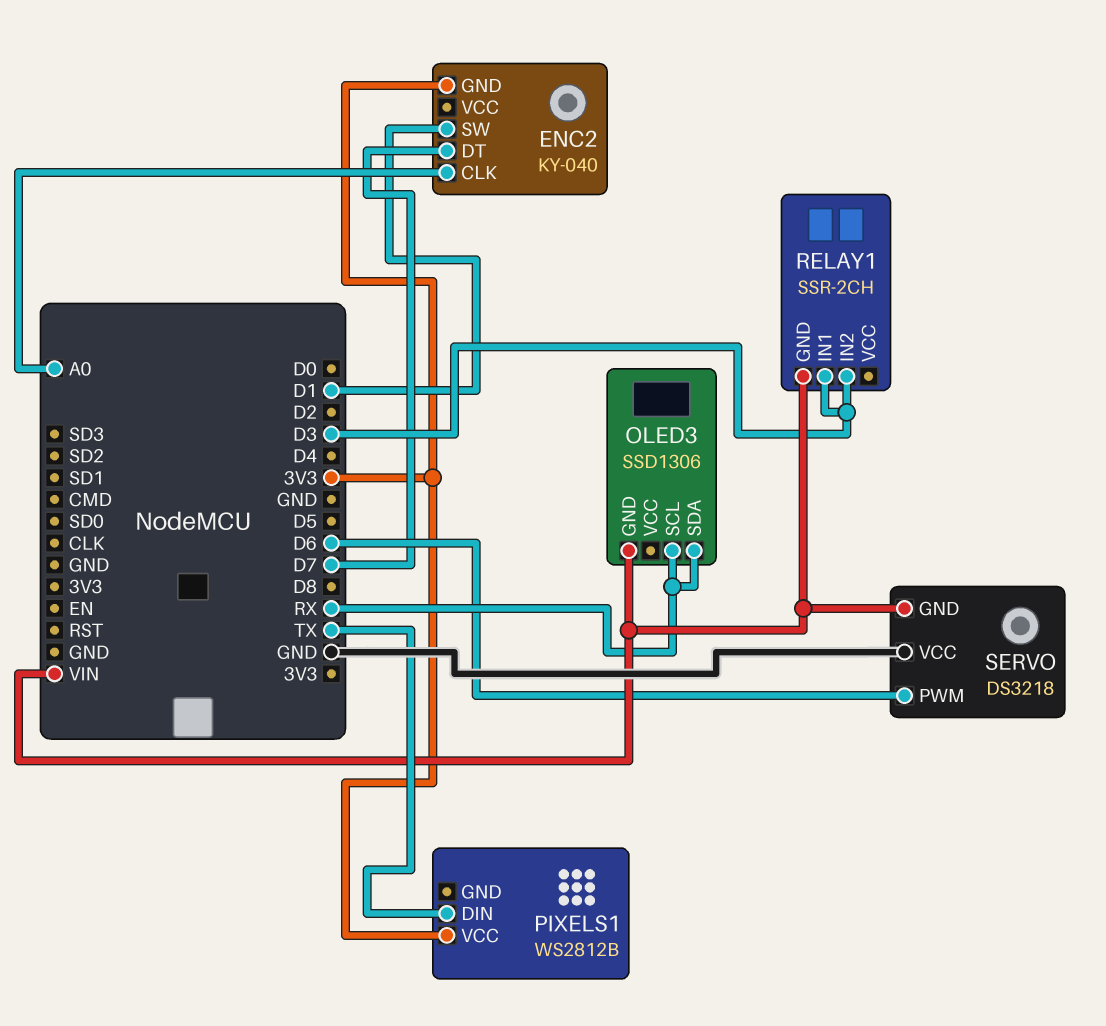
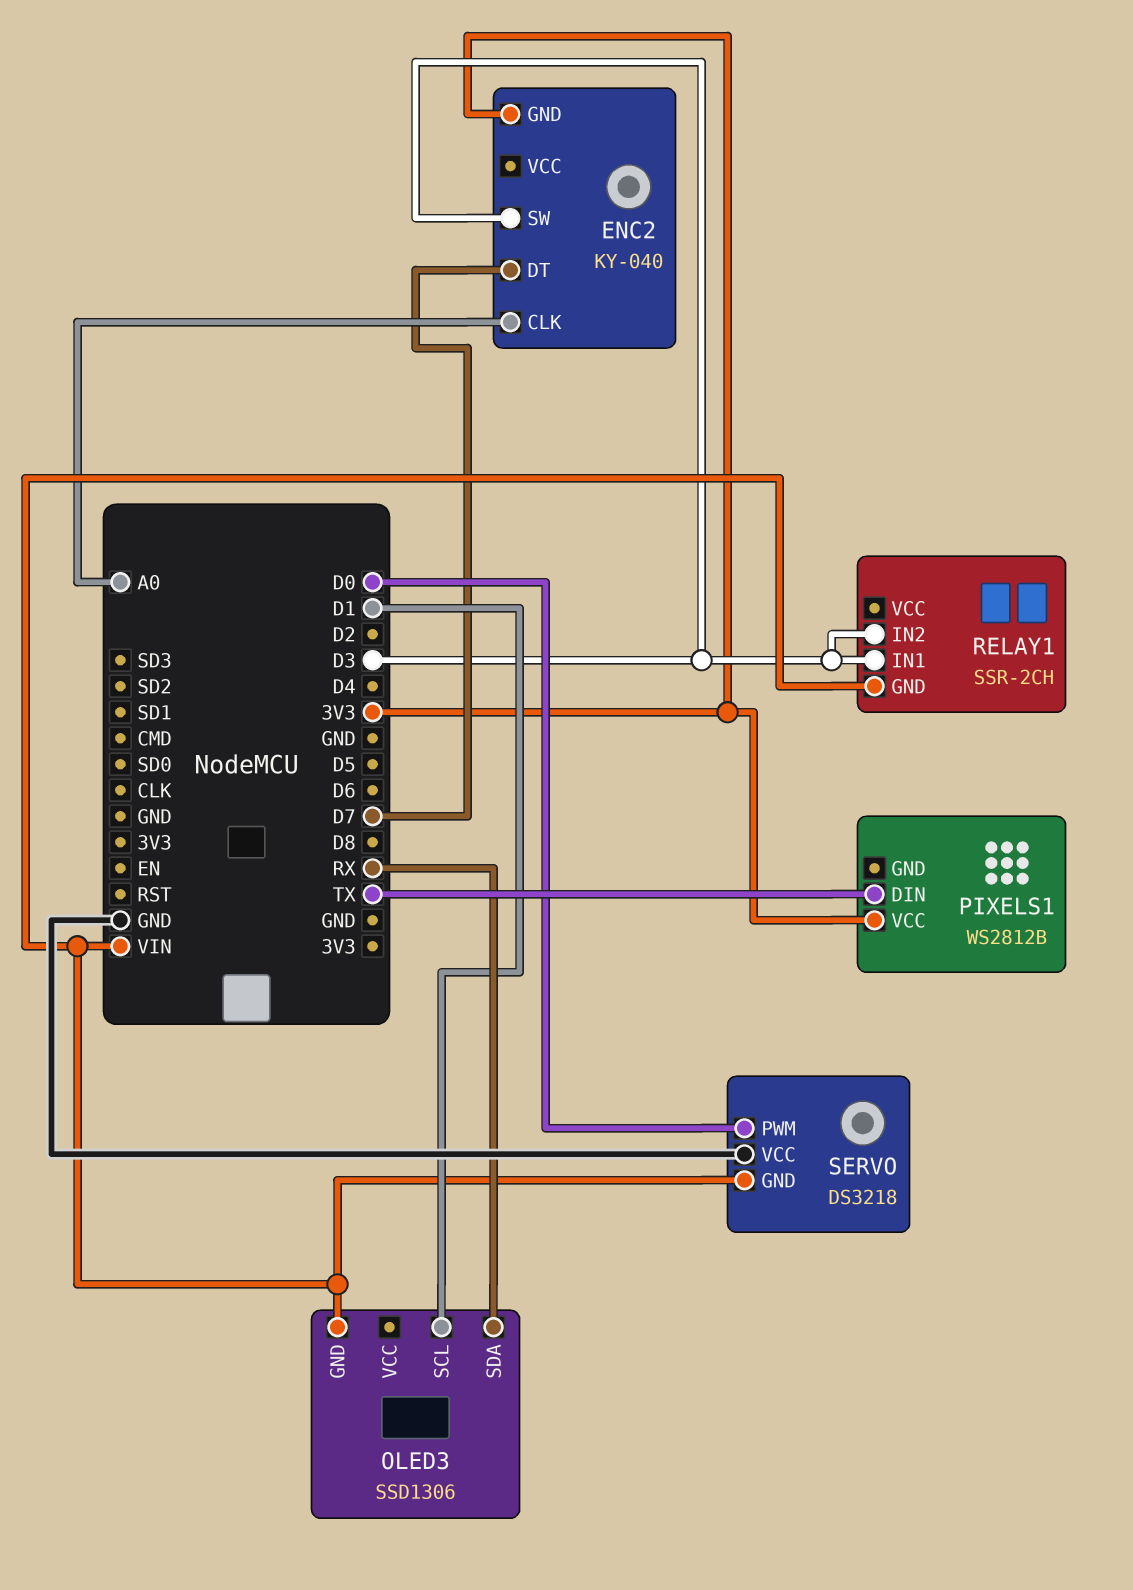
ENC2 pin SW: D1 -> D3
OLED3 pin SCL: RX -> D1
SERVO pin PWM: D6 -> D0

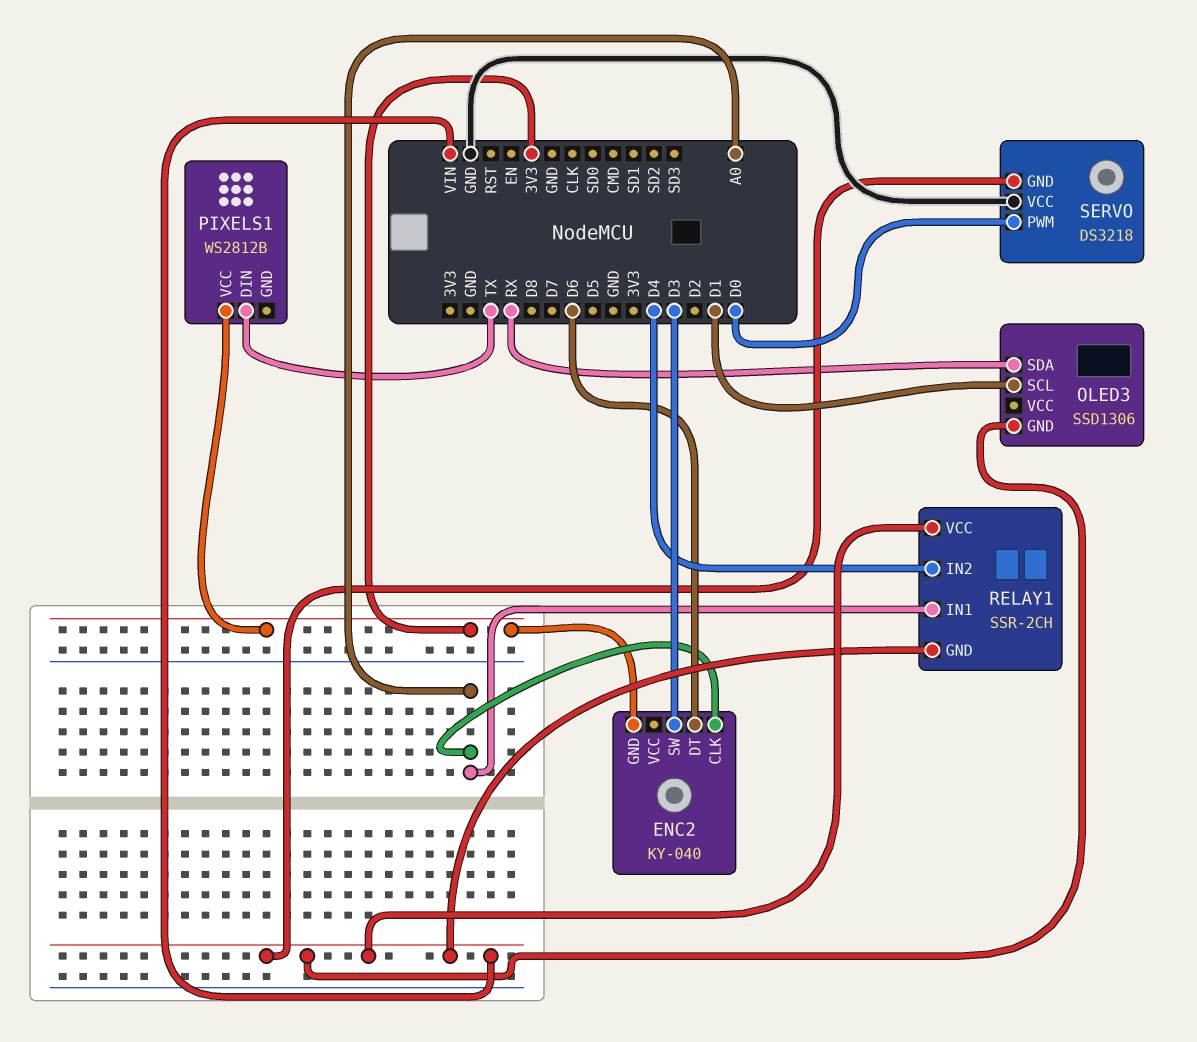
ENC2 pin DT: D7 -> D6
RELAY1 pin IN1: D3 -> A0
RELAY1 pin IN2: D3 -> D4
RELAY1 pin VCC: none -> VIN

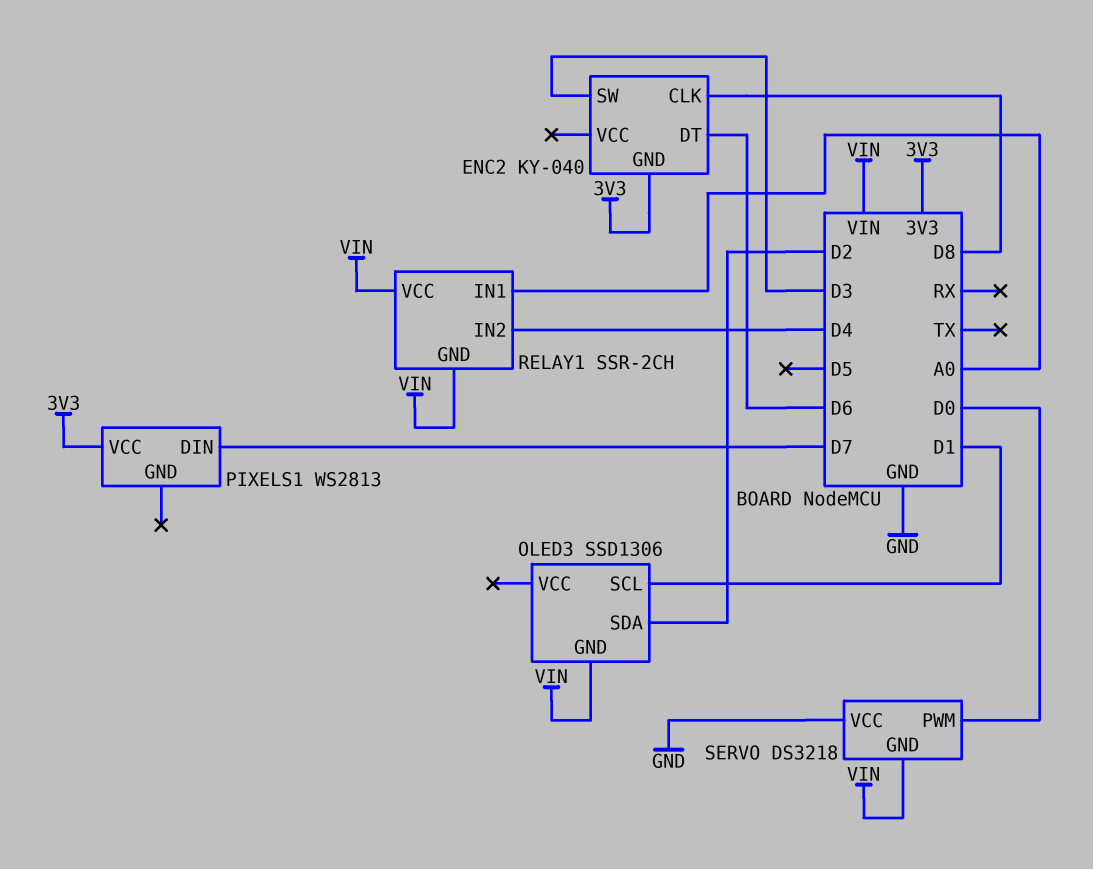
ENC2 pin CLK: A0 -> D8
OLED3 pin SDA: RX -> D2
PIXELS1: WS2812B -> WS2813
PIXELS1 pin DIN: TX -> D7

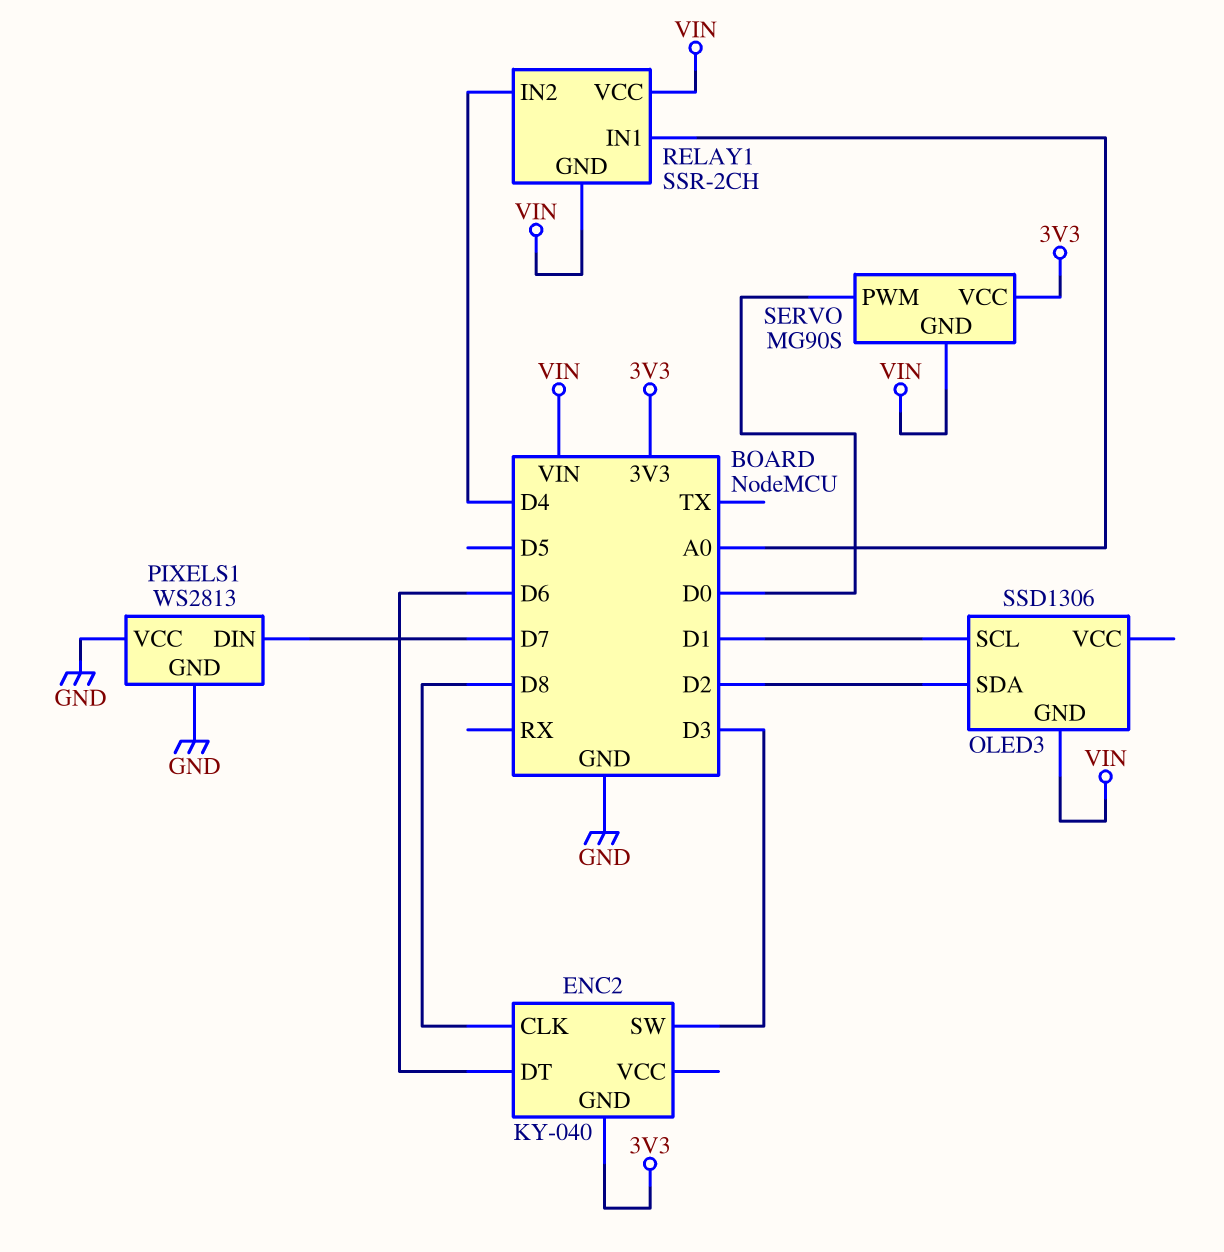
PIXELS1 pin GND: none -> GND
PIXELS1 pin VCC: 3V3 -> GND
SERVO: DS3218 -> MG90S
SERVO pin VCC: GND -> 3V3

